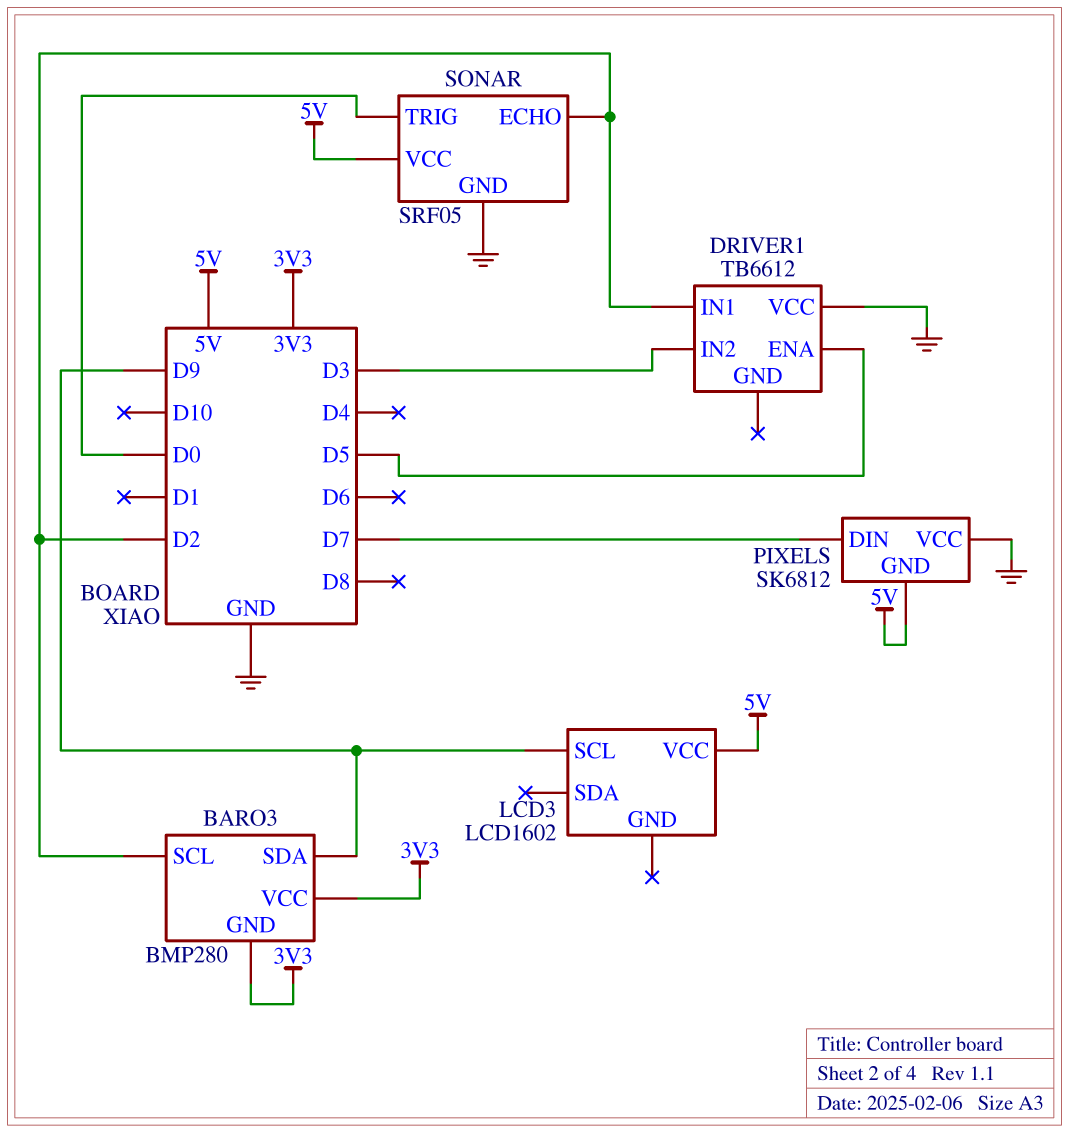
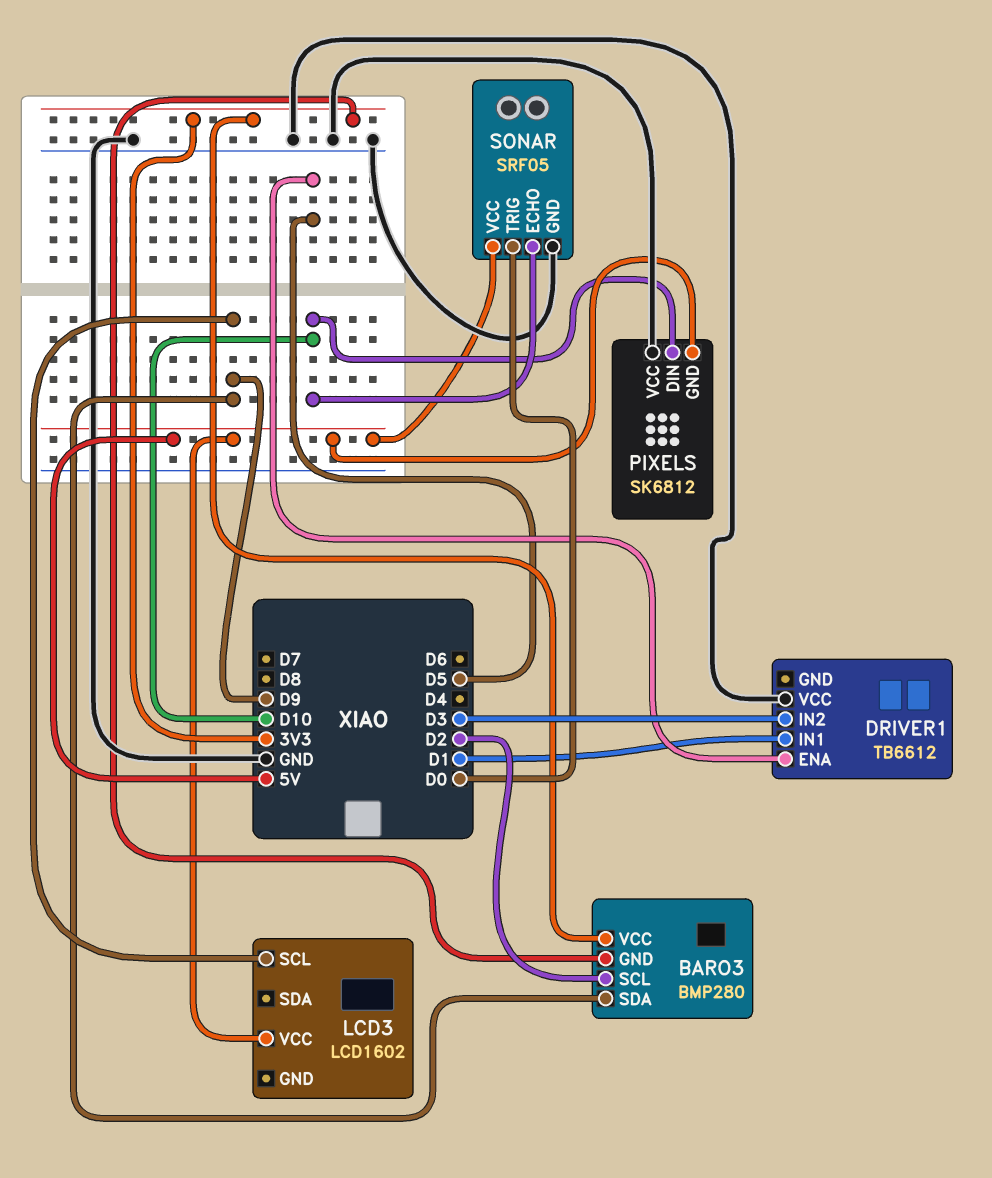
DRIVER1 pin IN1: D2 -> D1
PIXELS pin DIN: D7 -> D10
SONAR pin ECHO: D2 -> D10

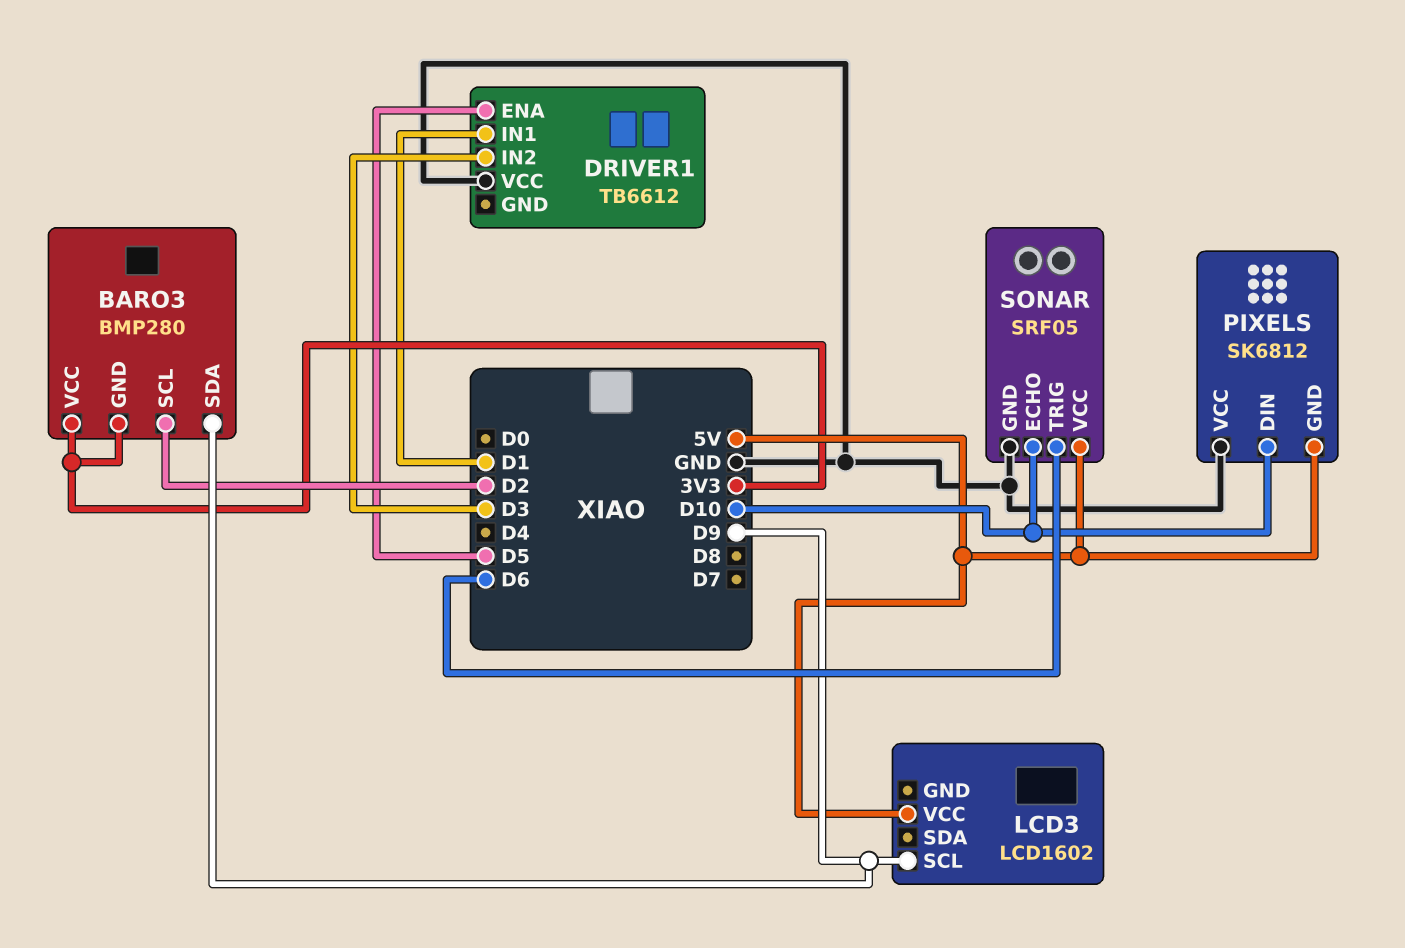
SONAR pin TRIG: D0 -> D6

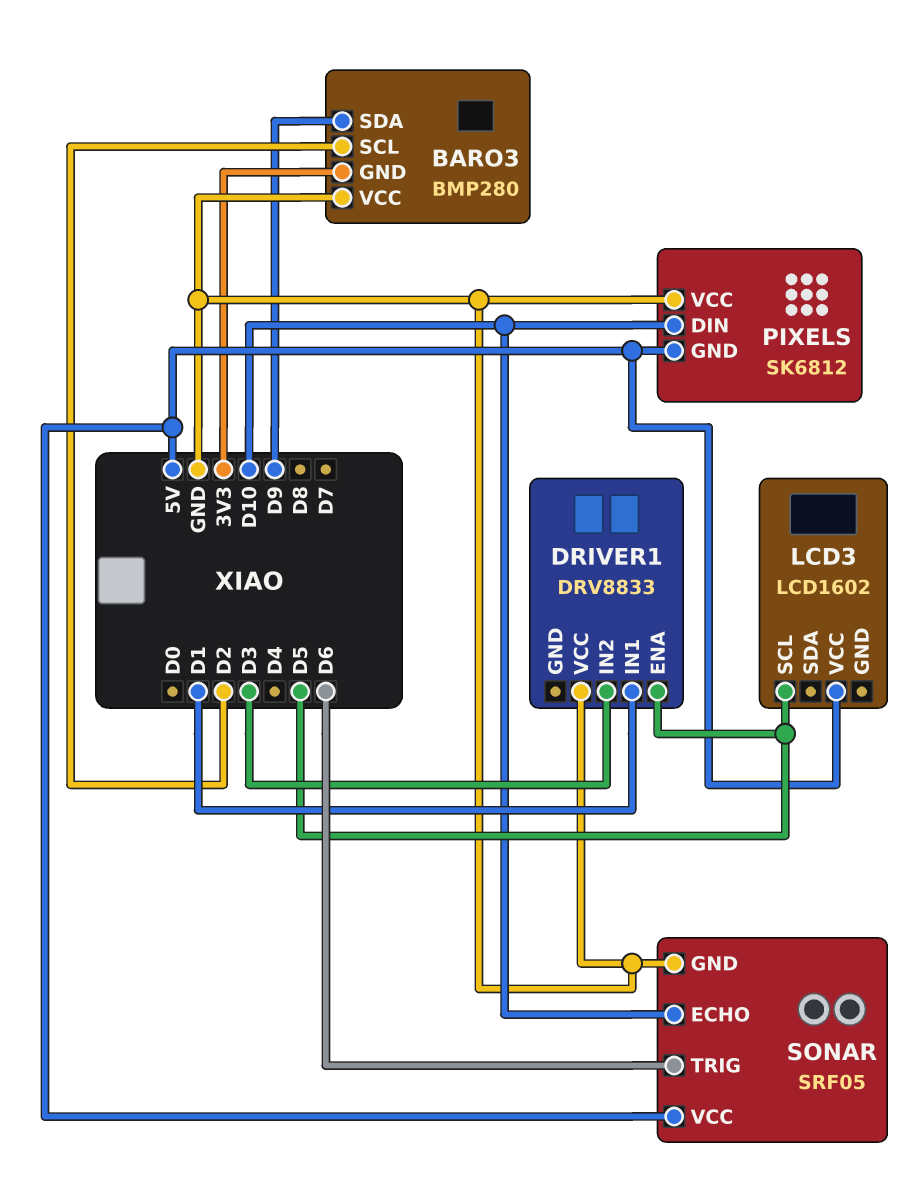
BARO3 pin VCC: 3V3 -> GND
DRIVER1: TB6612 -> DRV8833
LCD3 pin SCL: D9 -> D5

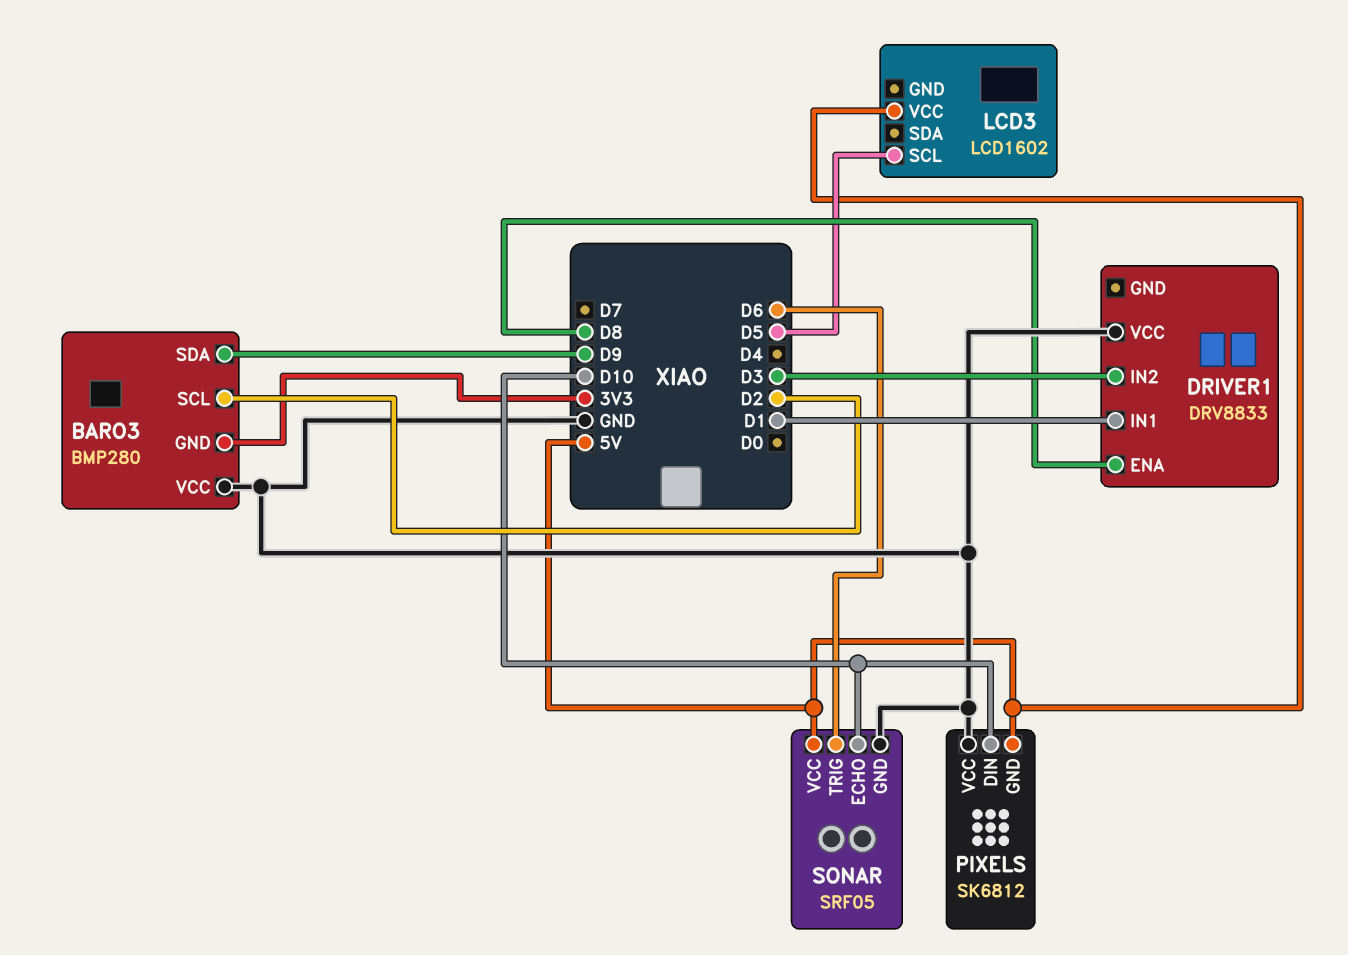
DRIVER1 pin ENA: D5 -> D8

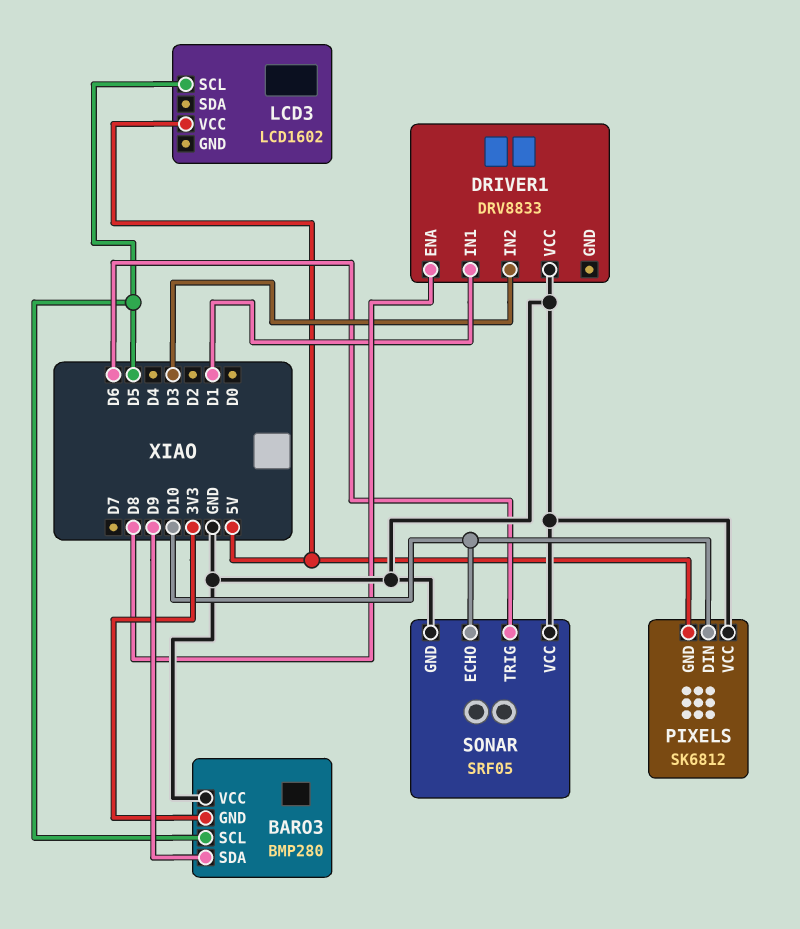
BARO3 pin SCL: D2 -> D5
SONAR pin VCC: 5V -> GND

